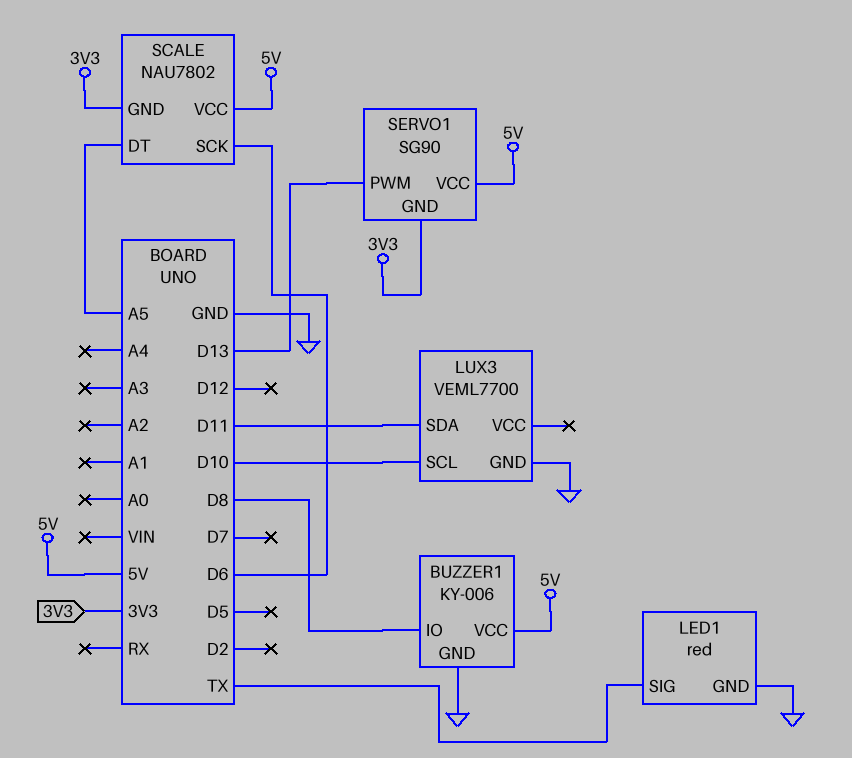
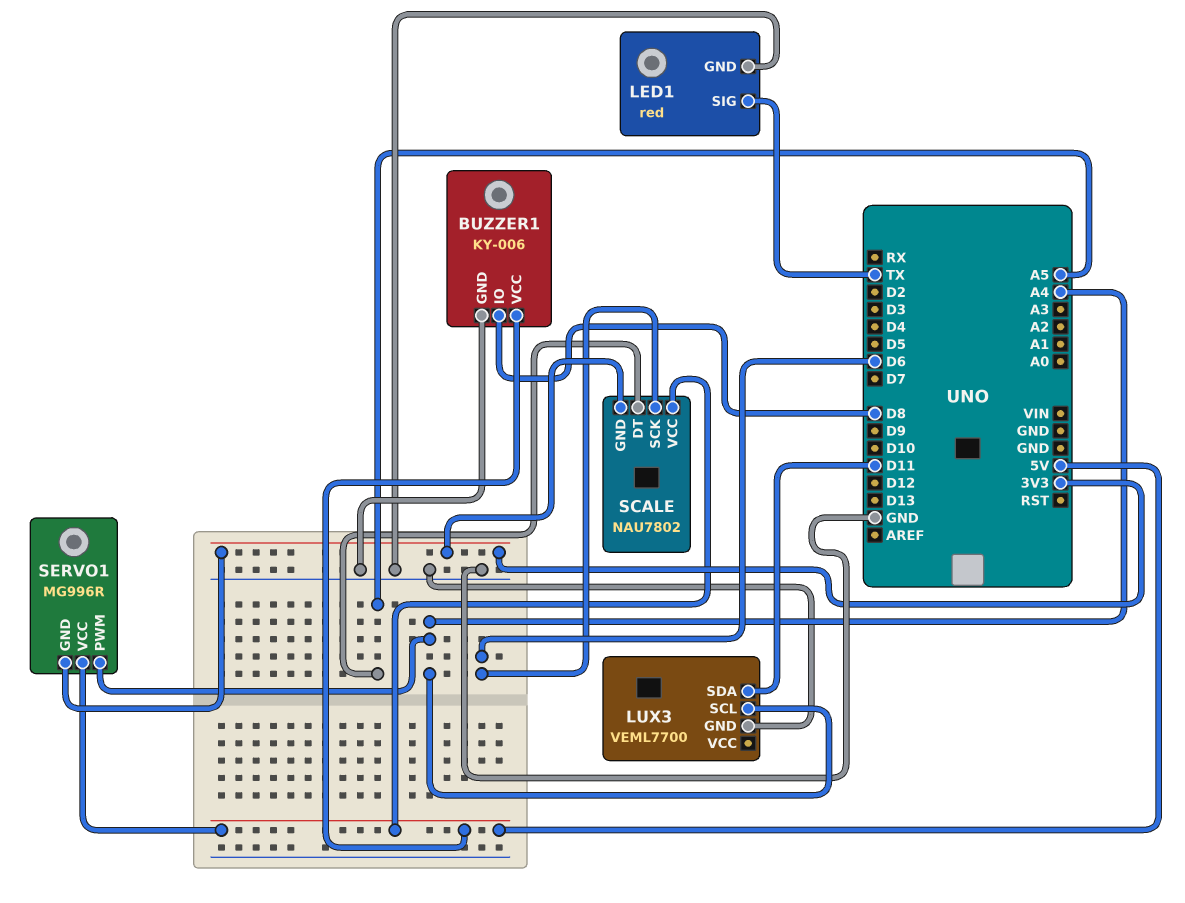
LUX3 pin SCL: D10 -> A4
SERVO1: SG90 -> MG996R
SERVO1 pin PWM: D13 -> A4

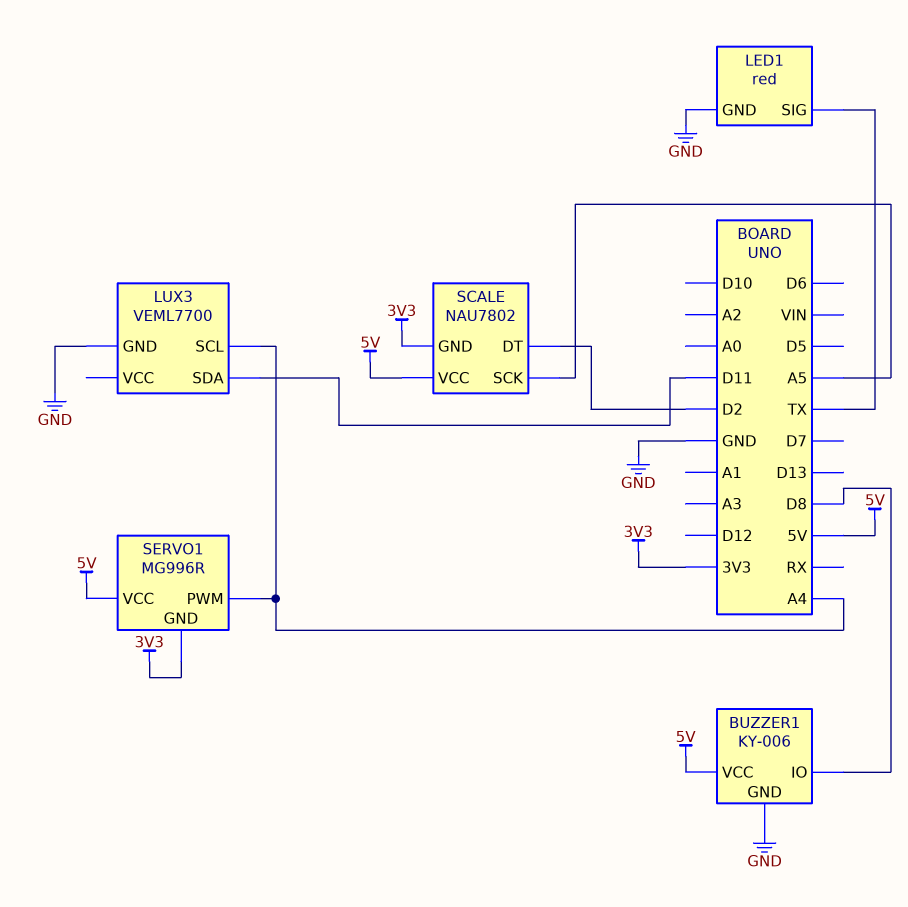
SCALE pin DT: A5 -> D2
SCALE pin SCK: D6 -> A5

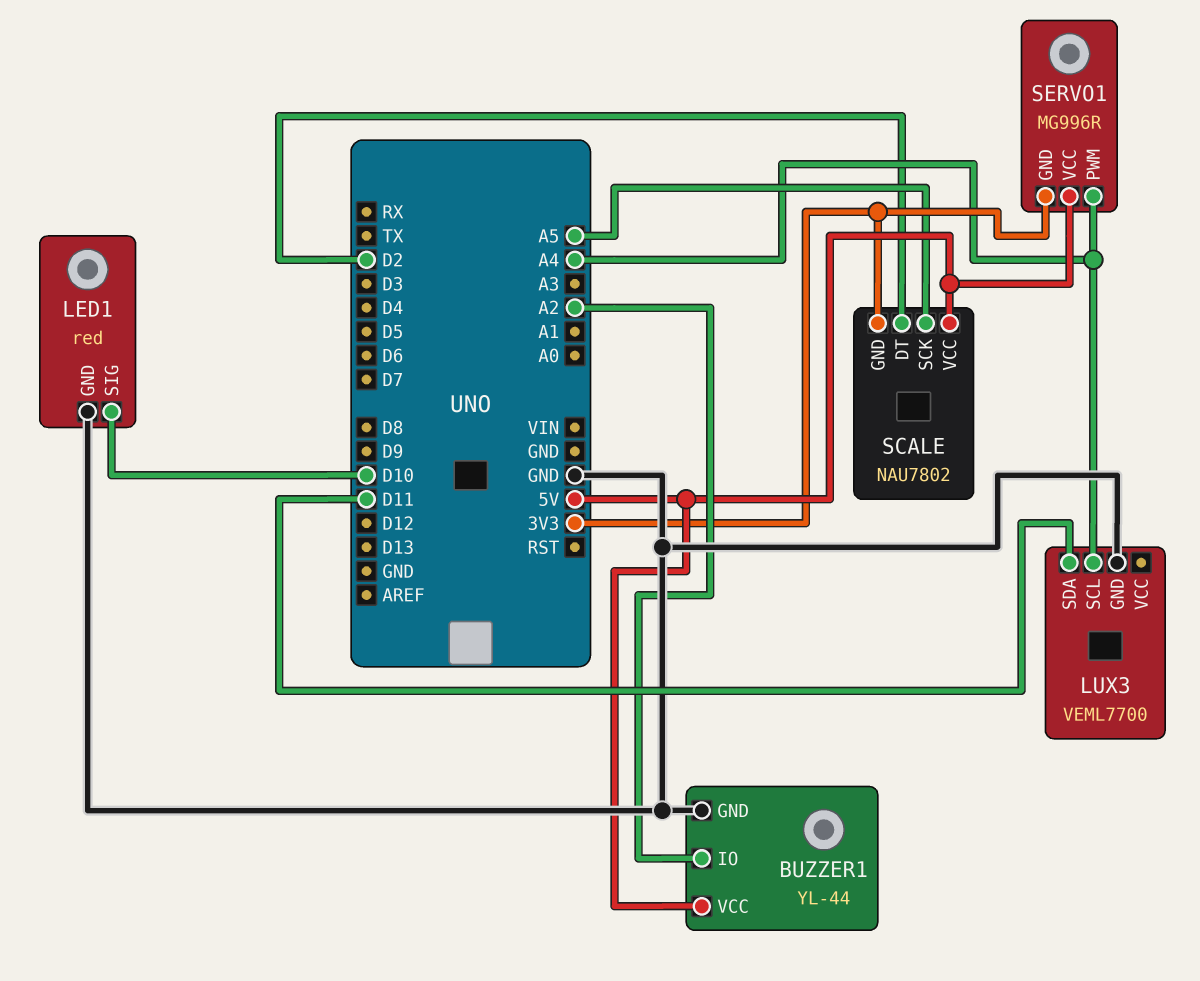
BUZZER1: KY-006 -> YL-44
BUZZER1 pin IO: D8 -> A2
LED1 pin SIG: TX -> D10

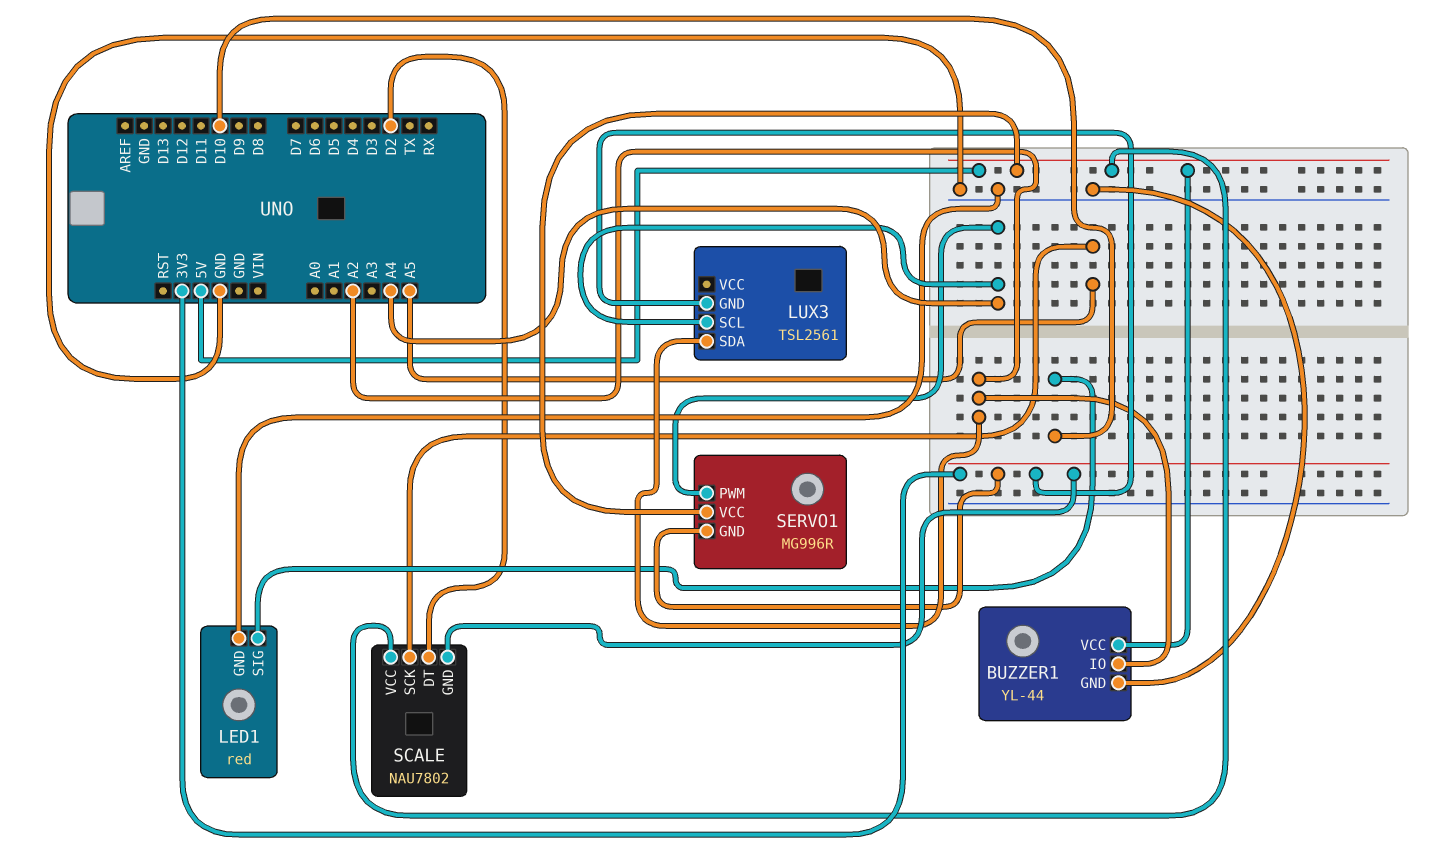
LUX3: VEML7700 -> TSL2561
LUX3 pin GND: GND -> 3V3
LUX3 pin SDA: D11 -> A2

